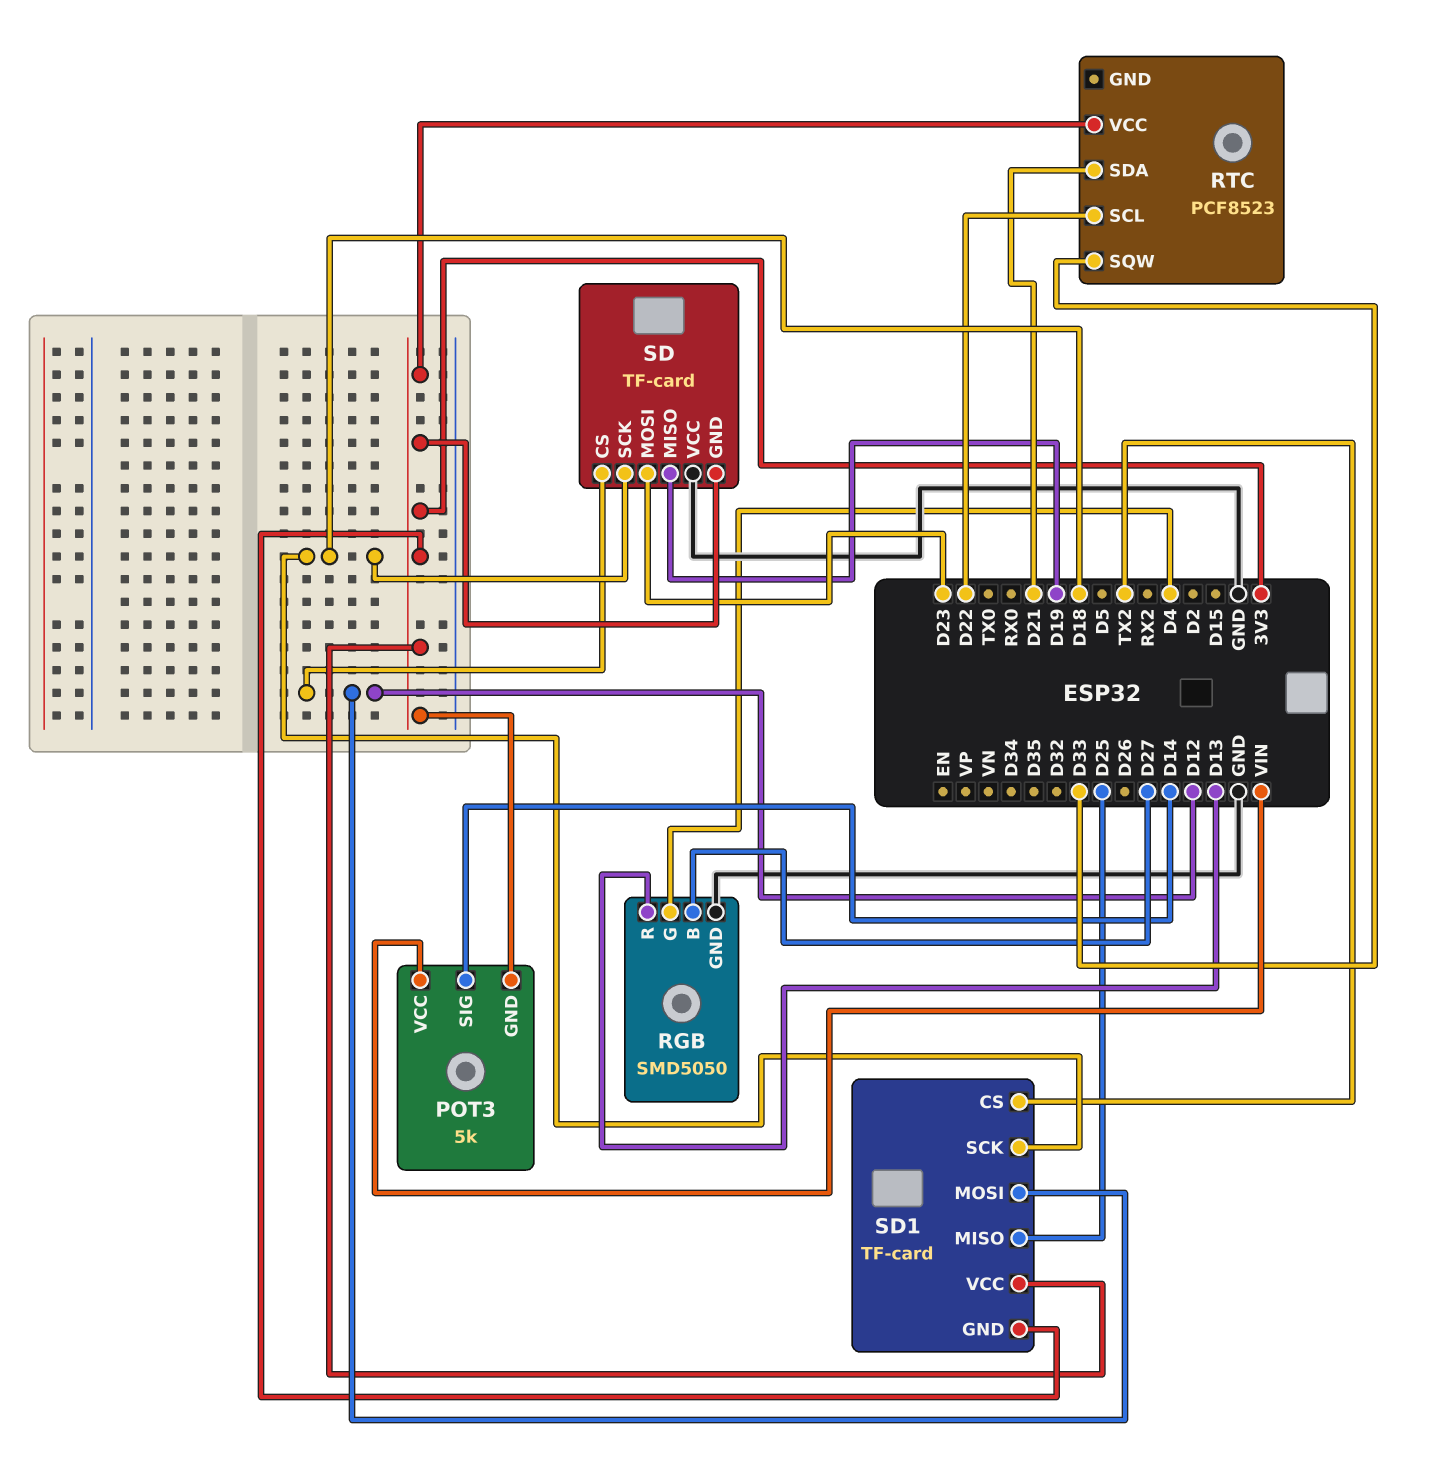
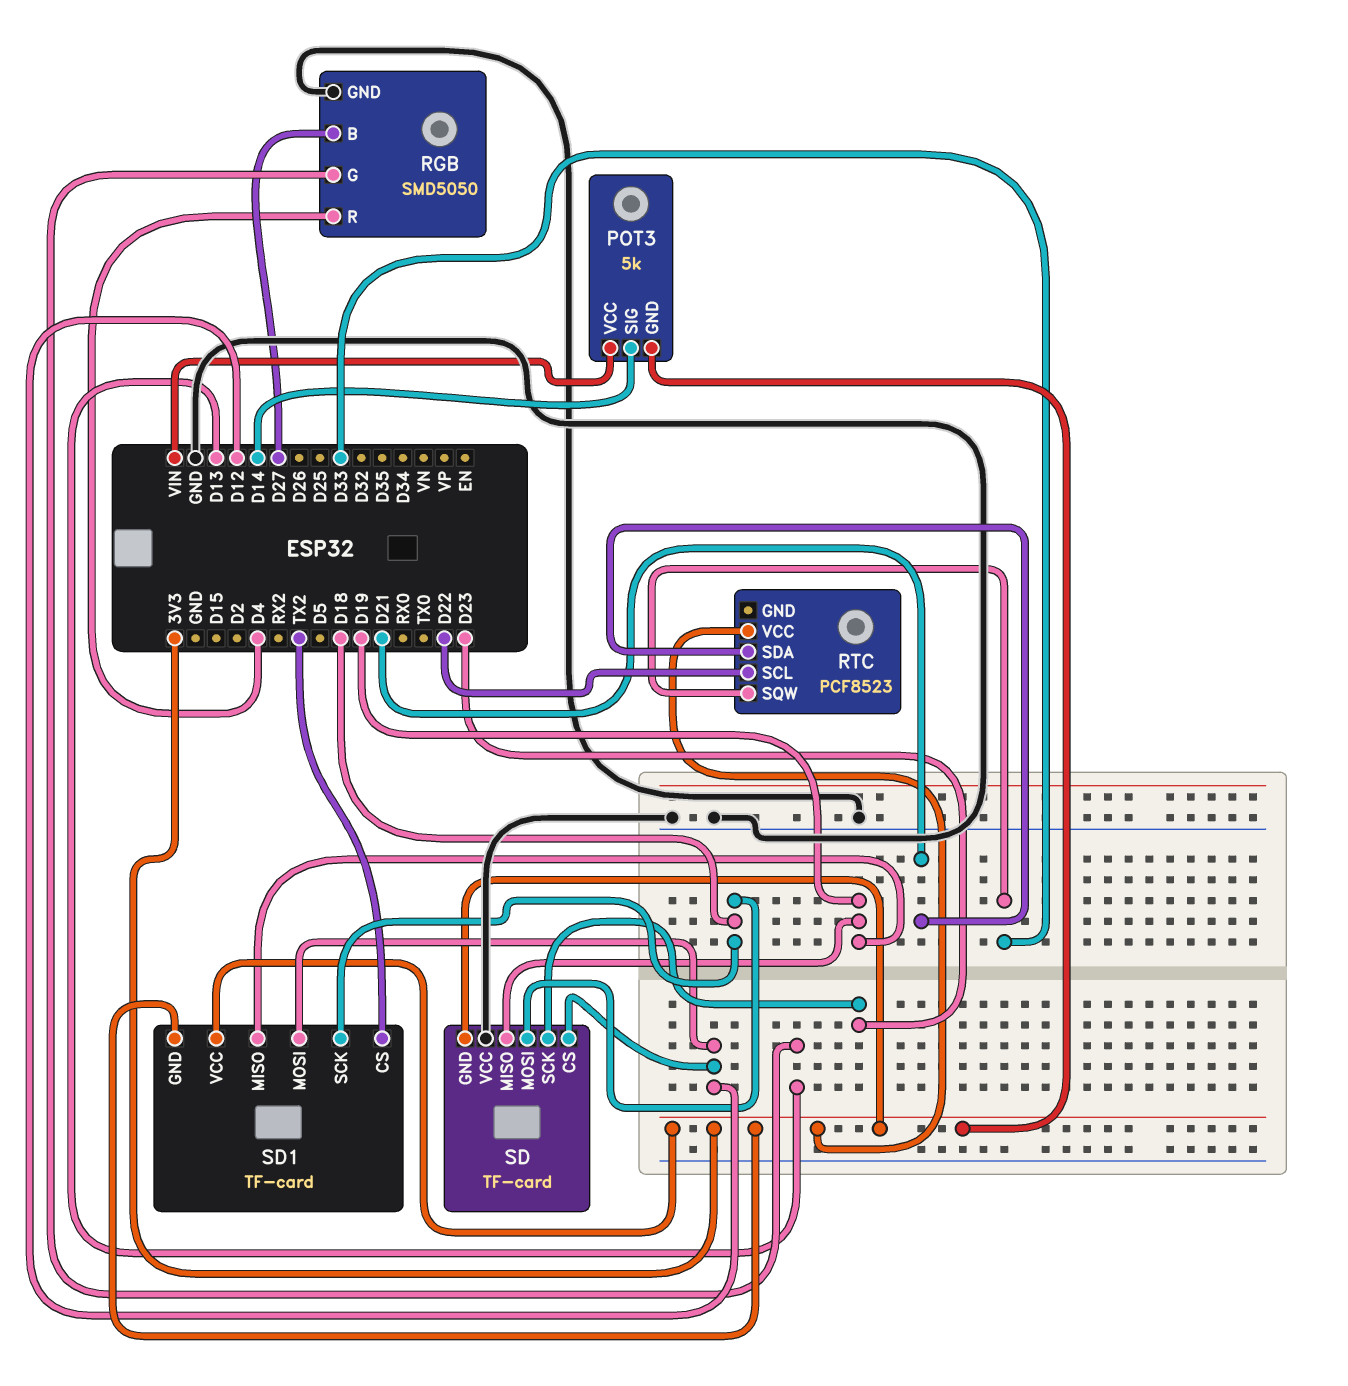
RGB pin G: D4 -> D13
RGB pin R: D13 -> D4
SD pin MOSI: D23 -> D18
SD pin SCK: D18 -> D23
SD1 pin MISO: D25 -> D19

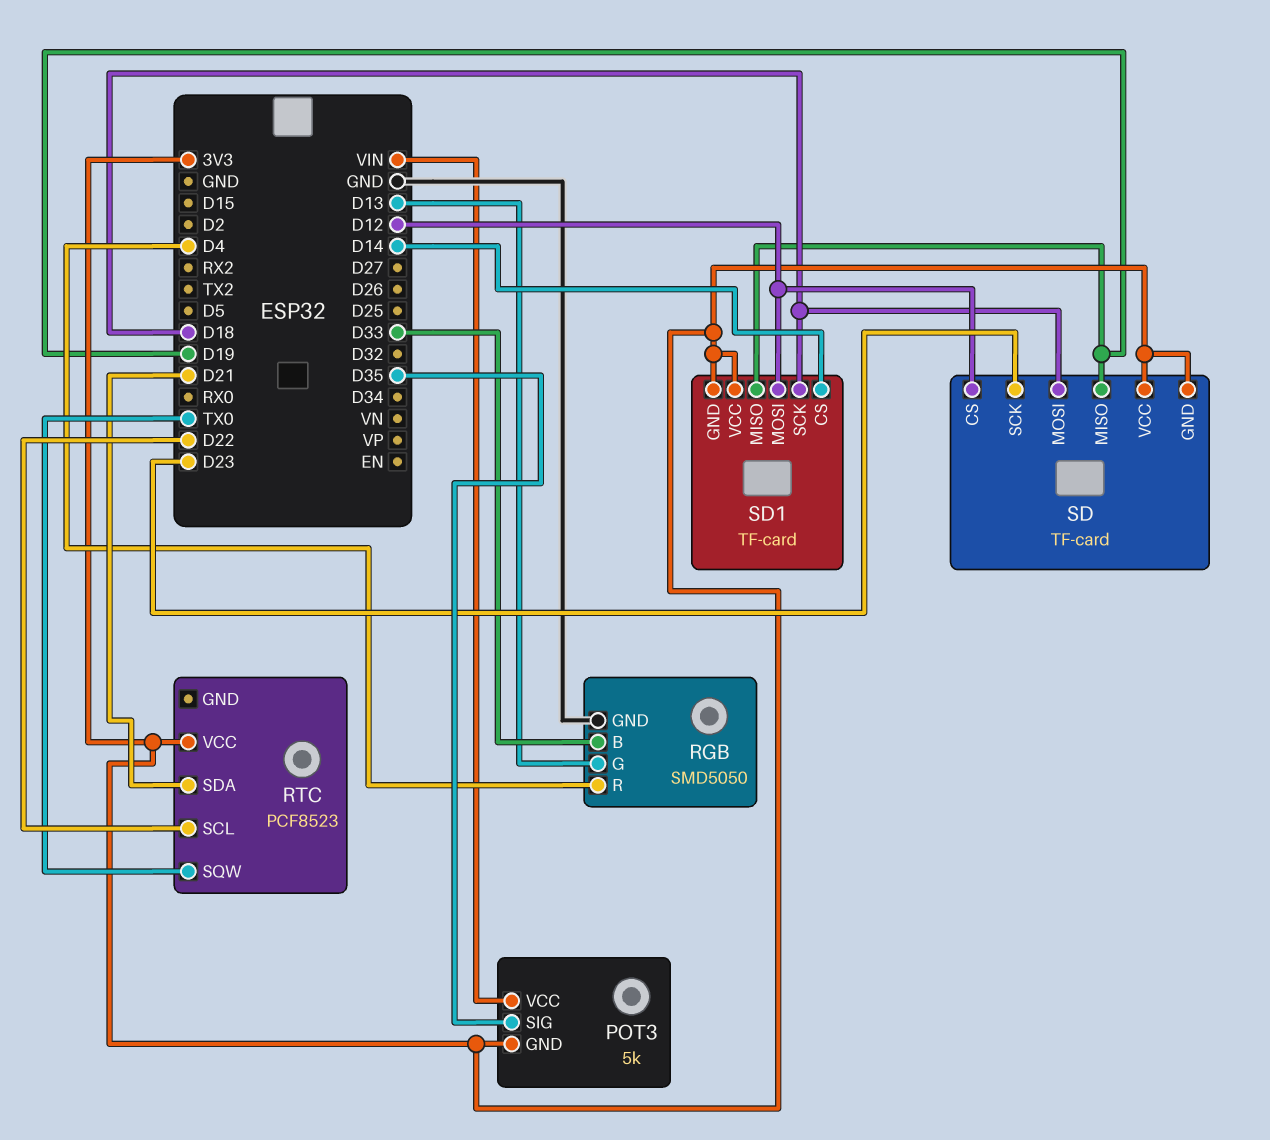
POT3 pin SIG: D14 -> D35
RGB pin B: D27 -> D33
RTC pin SQW: D33 -> TX0
SD pin VCC: GND -> 3V3
SD1 pin CS: TX2 -> D14

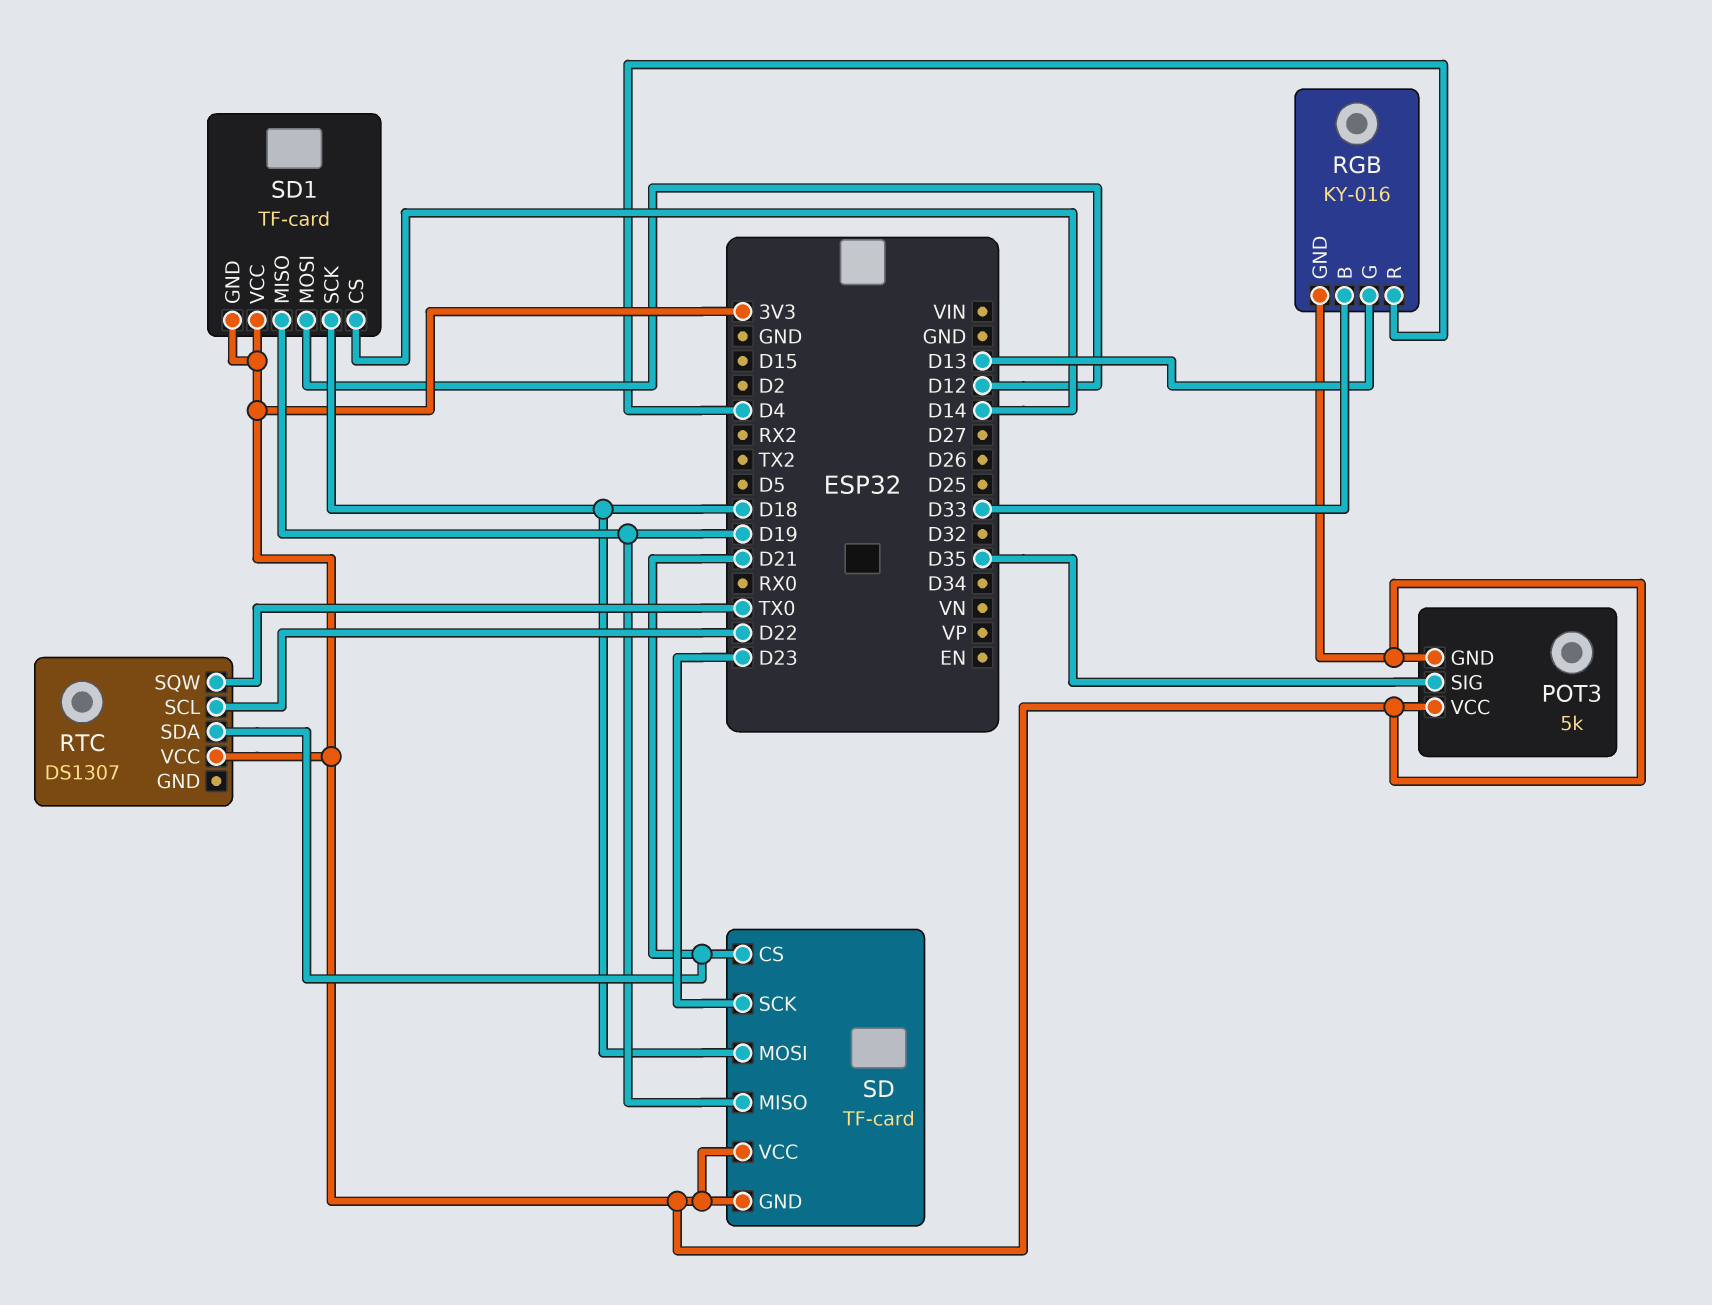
POT3 pin VCC: VIN -> 3V3
RGB: SMD5050 -> KY-016
RGB pin GND: GND -> 3V3
RTC: PCF8523 -> DS1307
SD pin CS: D12 -> D21

